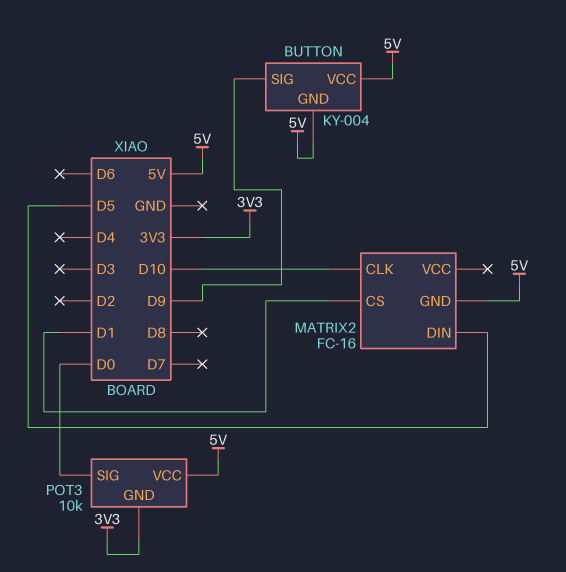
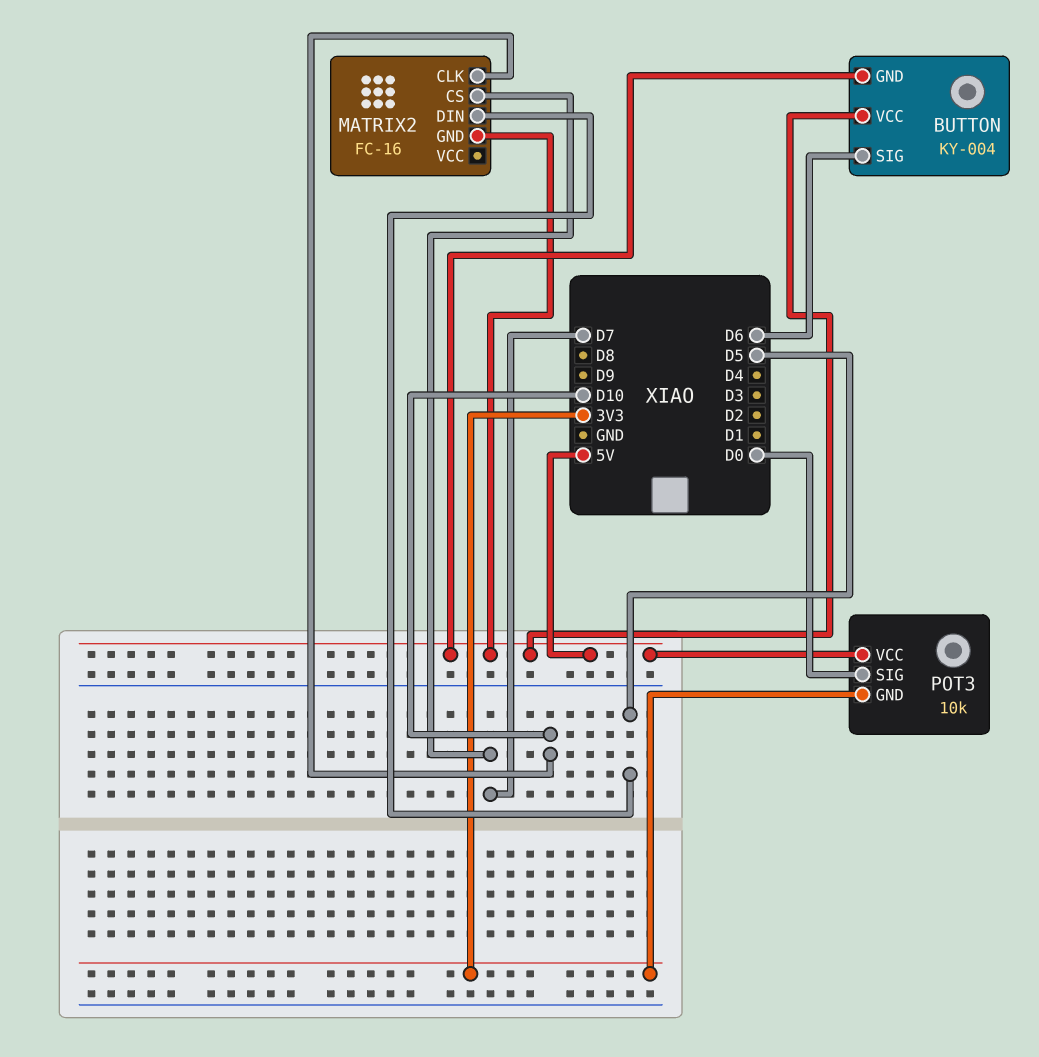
BUTTON pin SIG: D9 -> D6
MATRIX2 pin CS: D1 -> D7

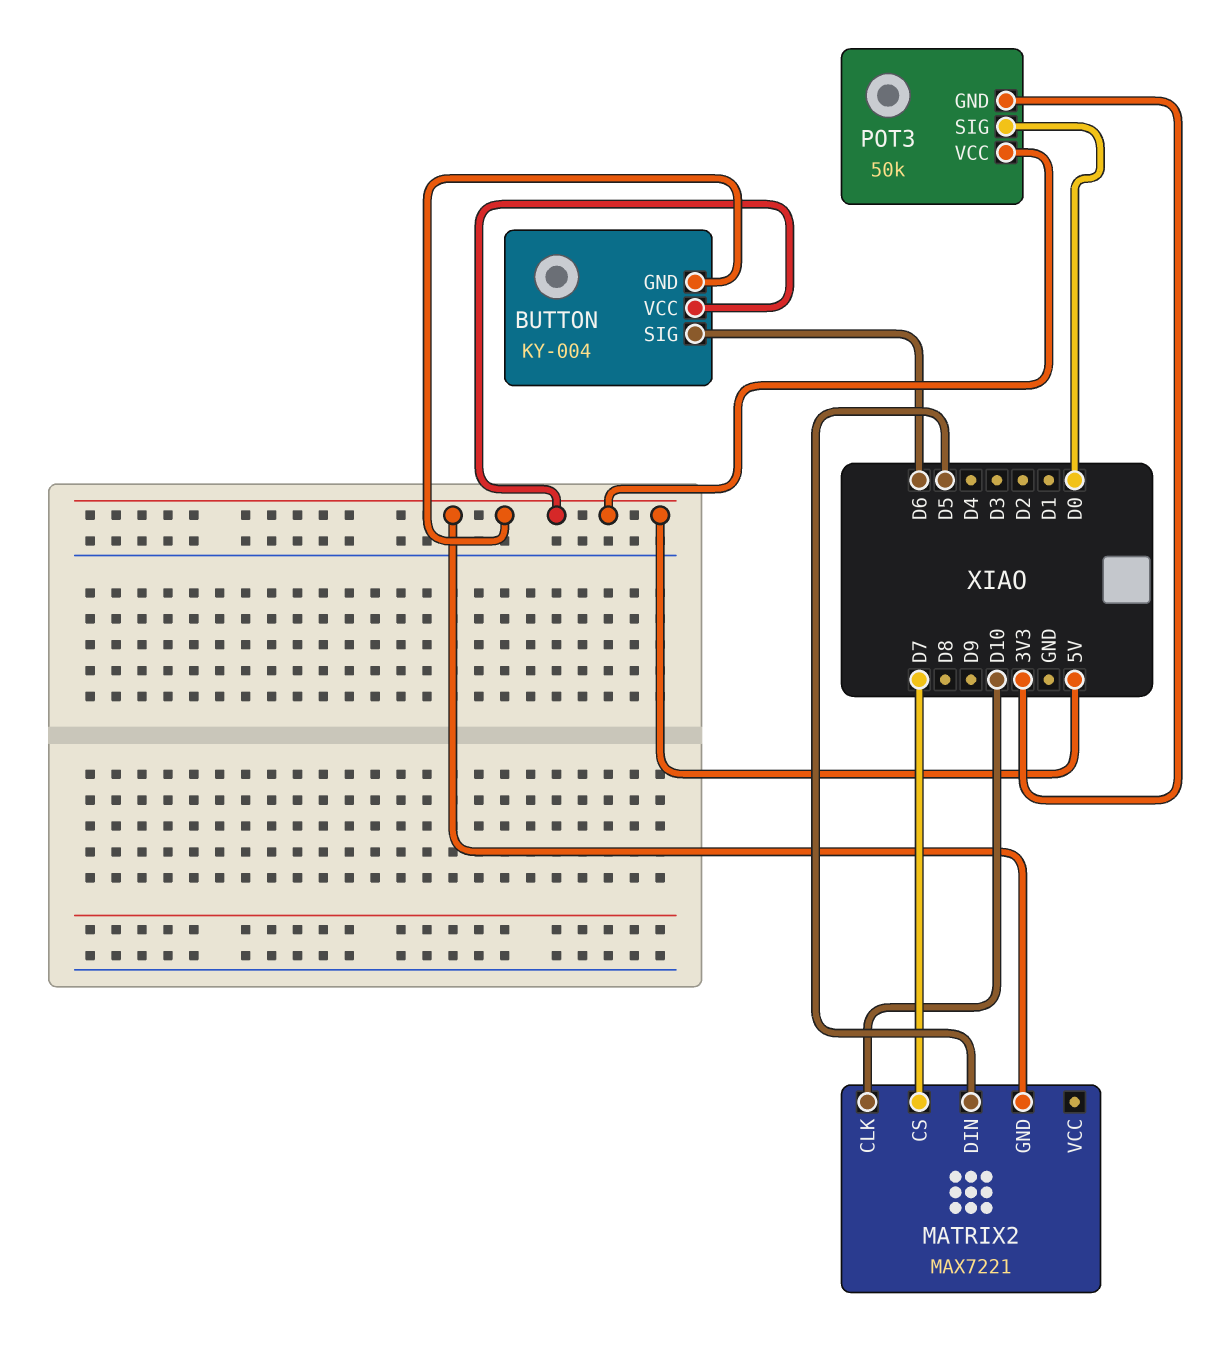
MATRIX2: FC-16 -> MAX7221
POT3: 10k -> 50k

